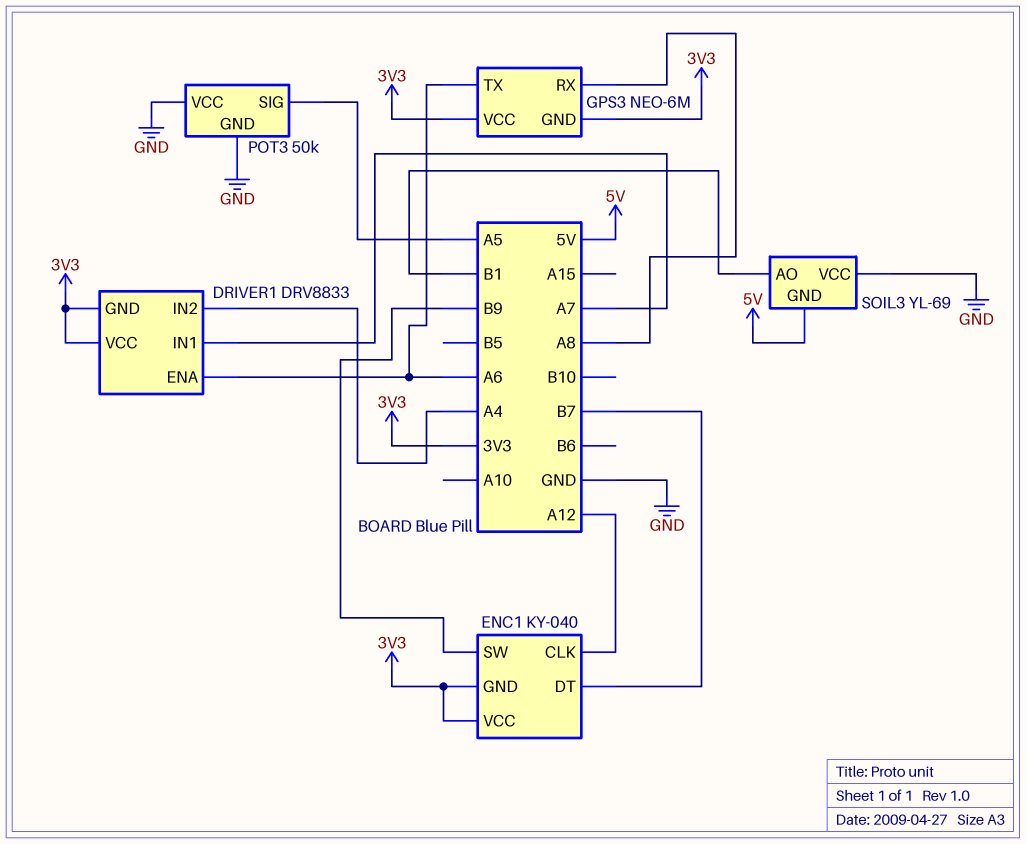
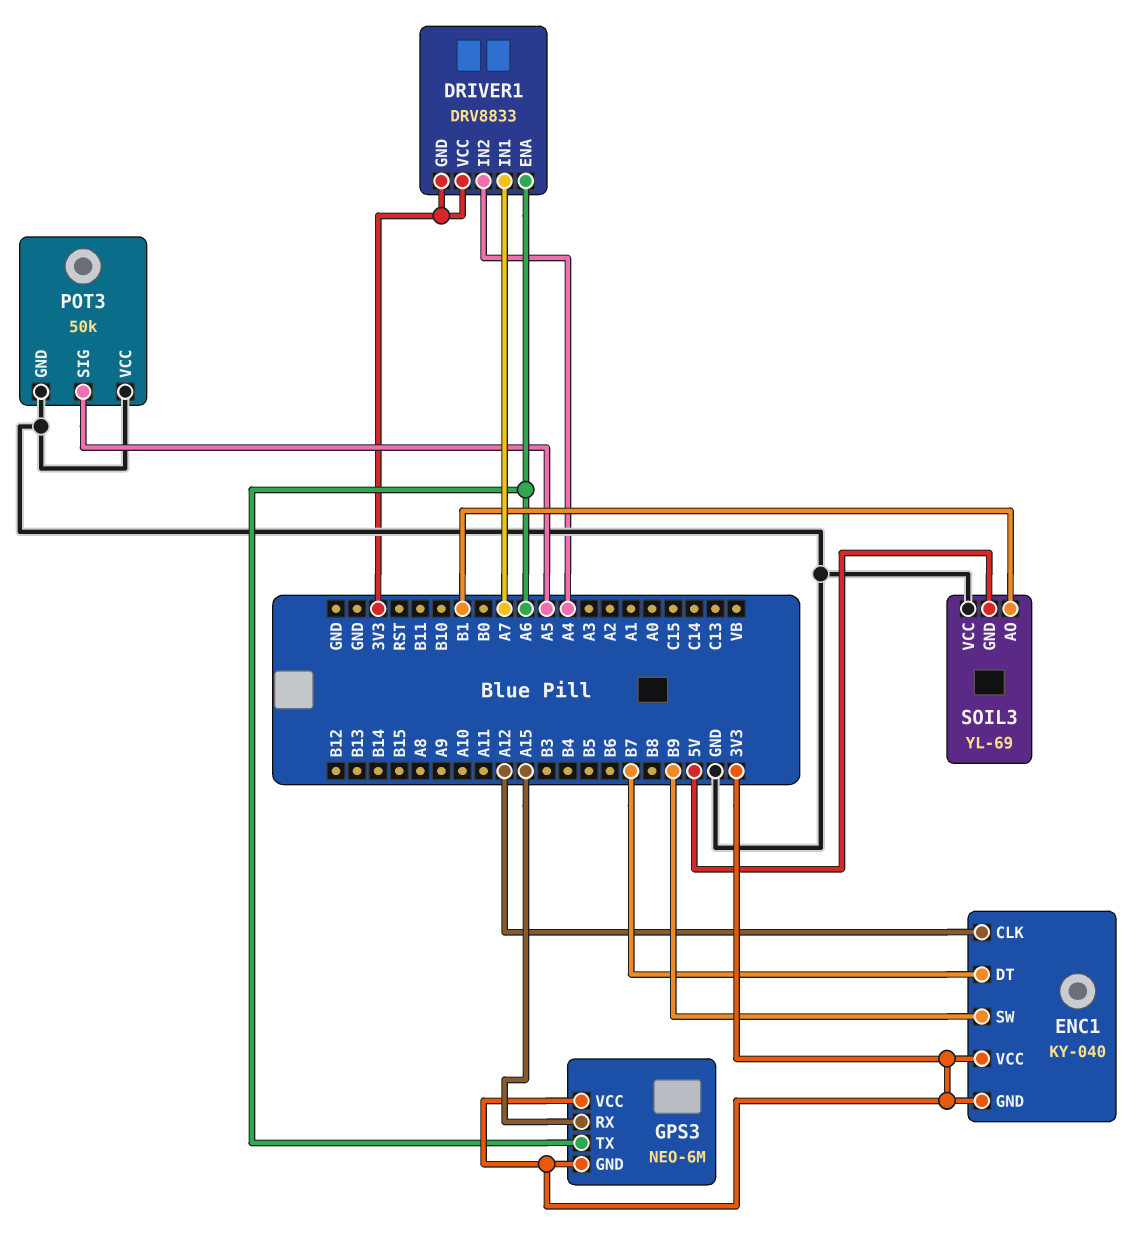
GPS3 pin RX: A8 -> A15

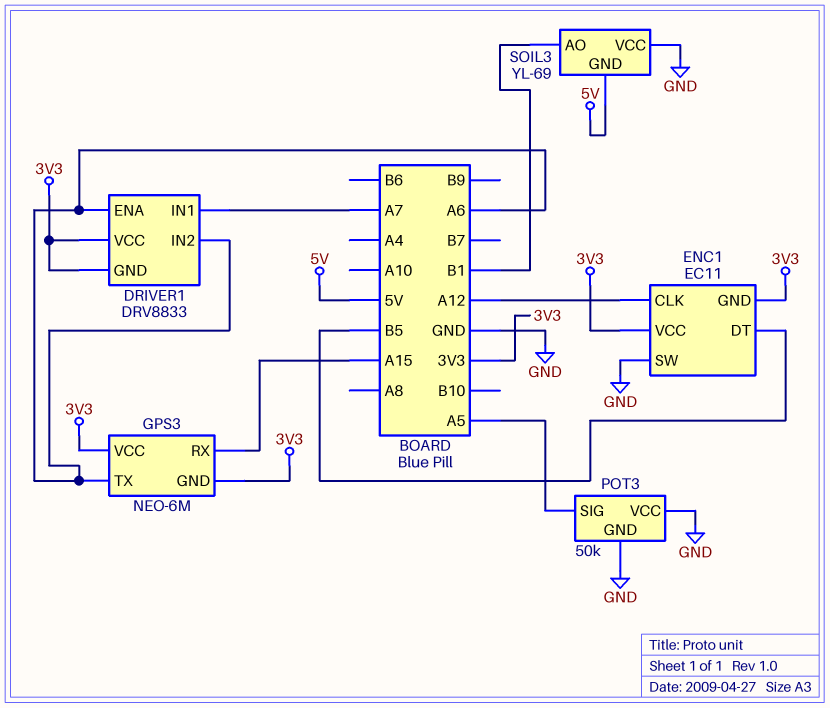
DRIVER1 pin IN2: A4 -> A6
ENC1: KY-040 -> EC11
ENC1 pin DT: B7 -> B5
ENC1 pin SW: B9 -> GND

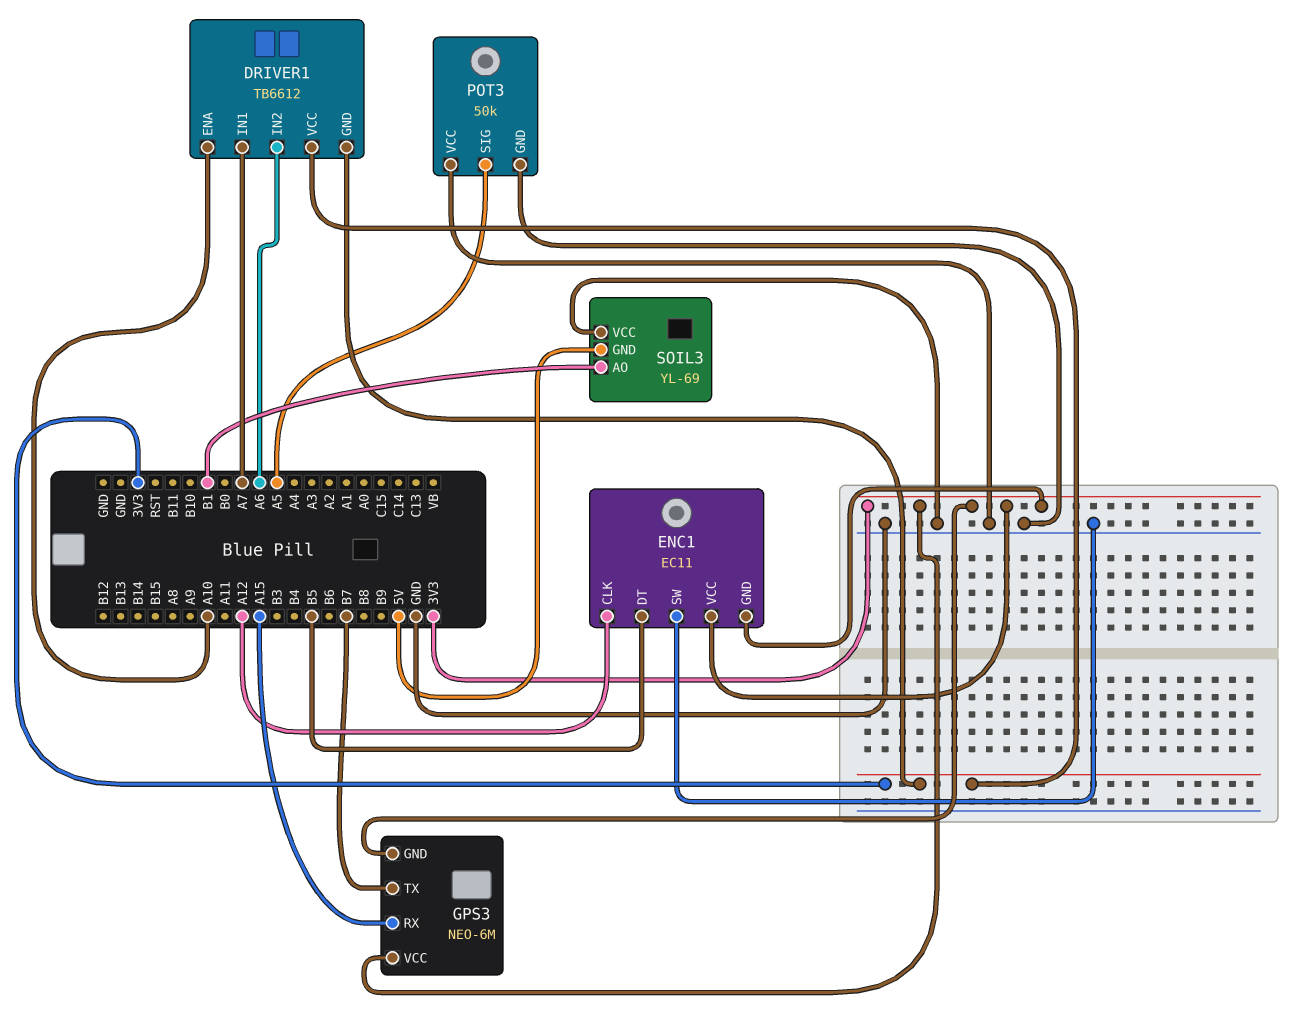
DRIVER1: DRV8833 -> TB6612
DRIVER1 pin ENA: A6 -> A10
GPS3 pin TX: A6 -> B7

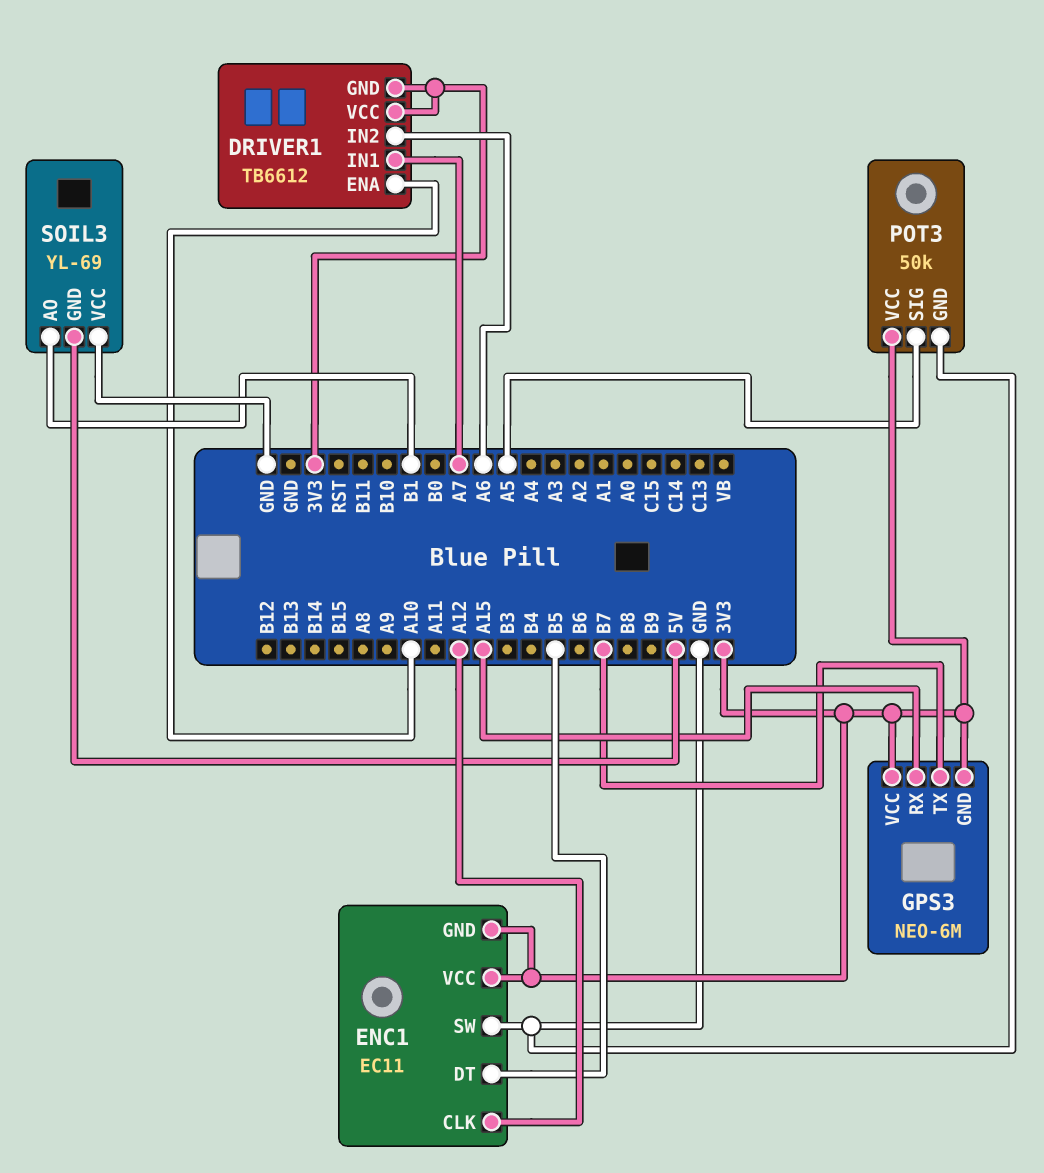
POT3 pin VCC: GND -> 3V3

